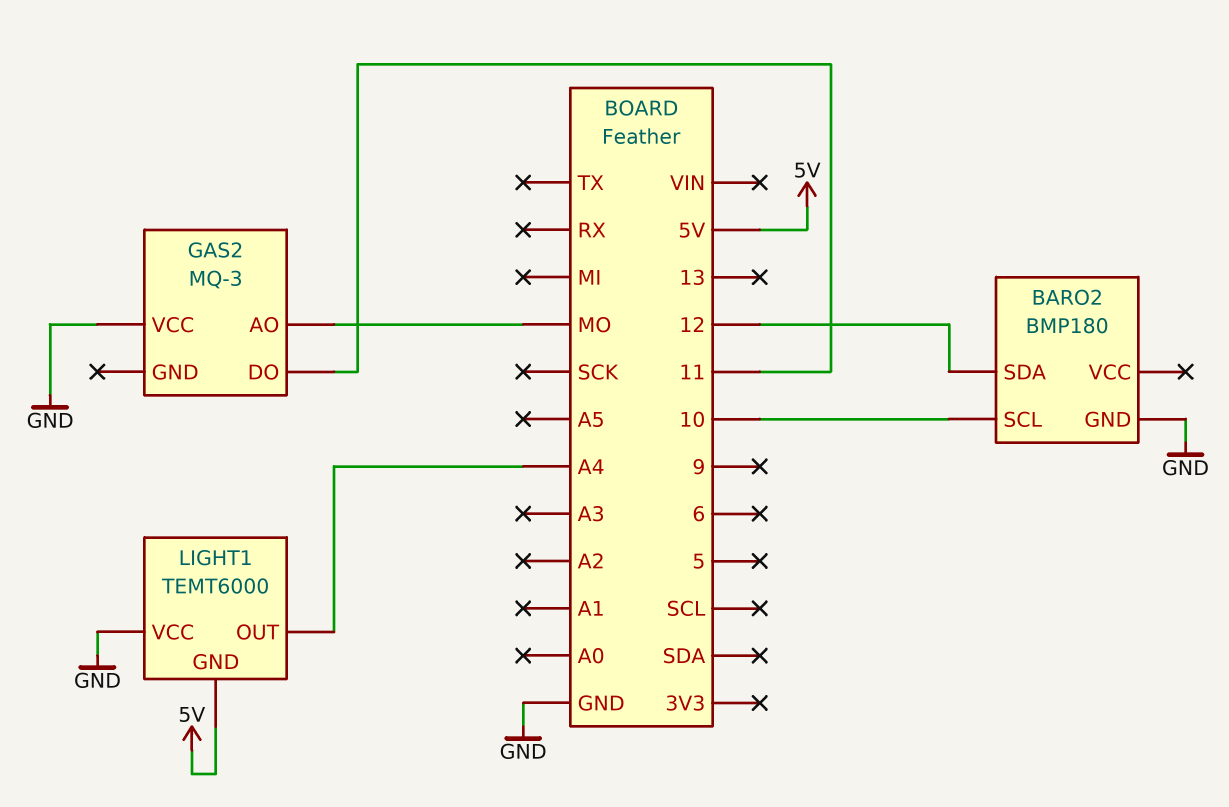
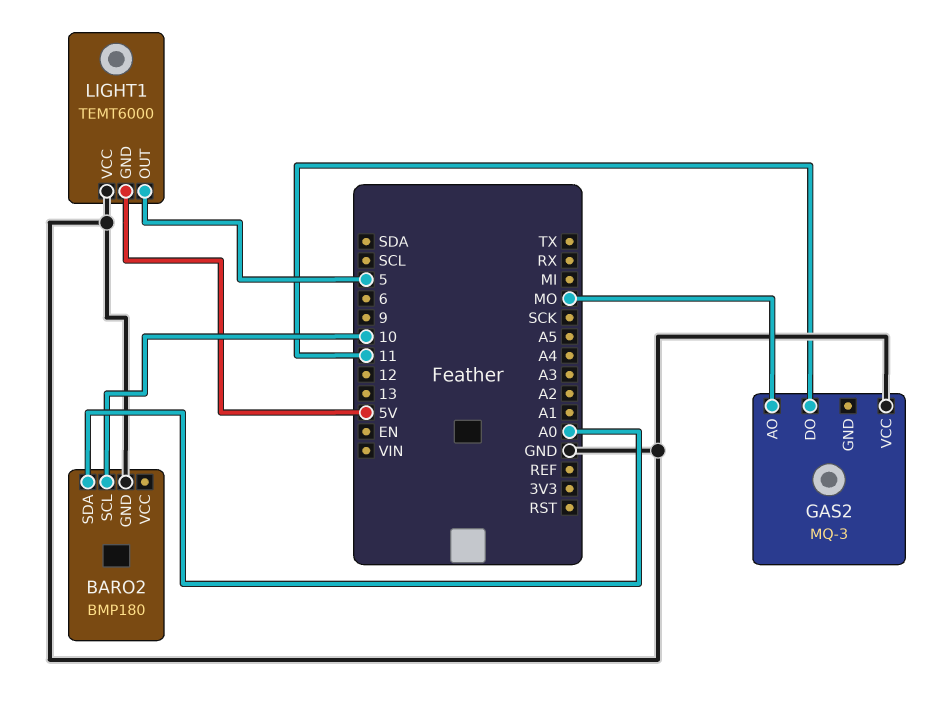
BARO2 pin SDA: 12 -> A0
LIGHT1 pin OUT: A4 -> 5

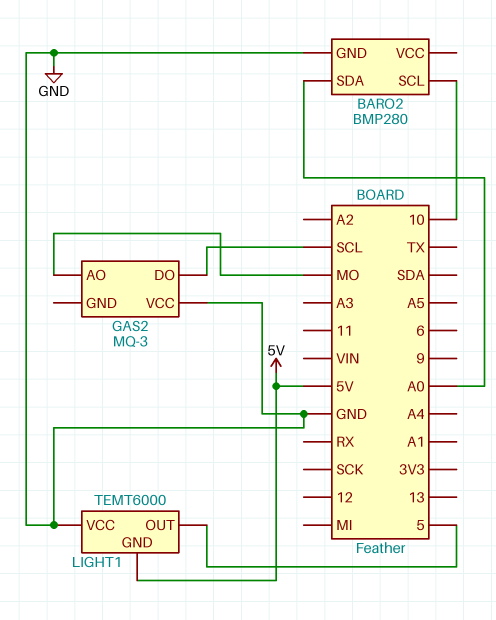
BARO2: BMP180 -> BMP280
GAS2 pin DO: 11 -> SCL

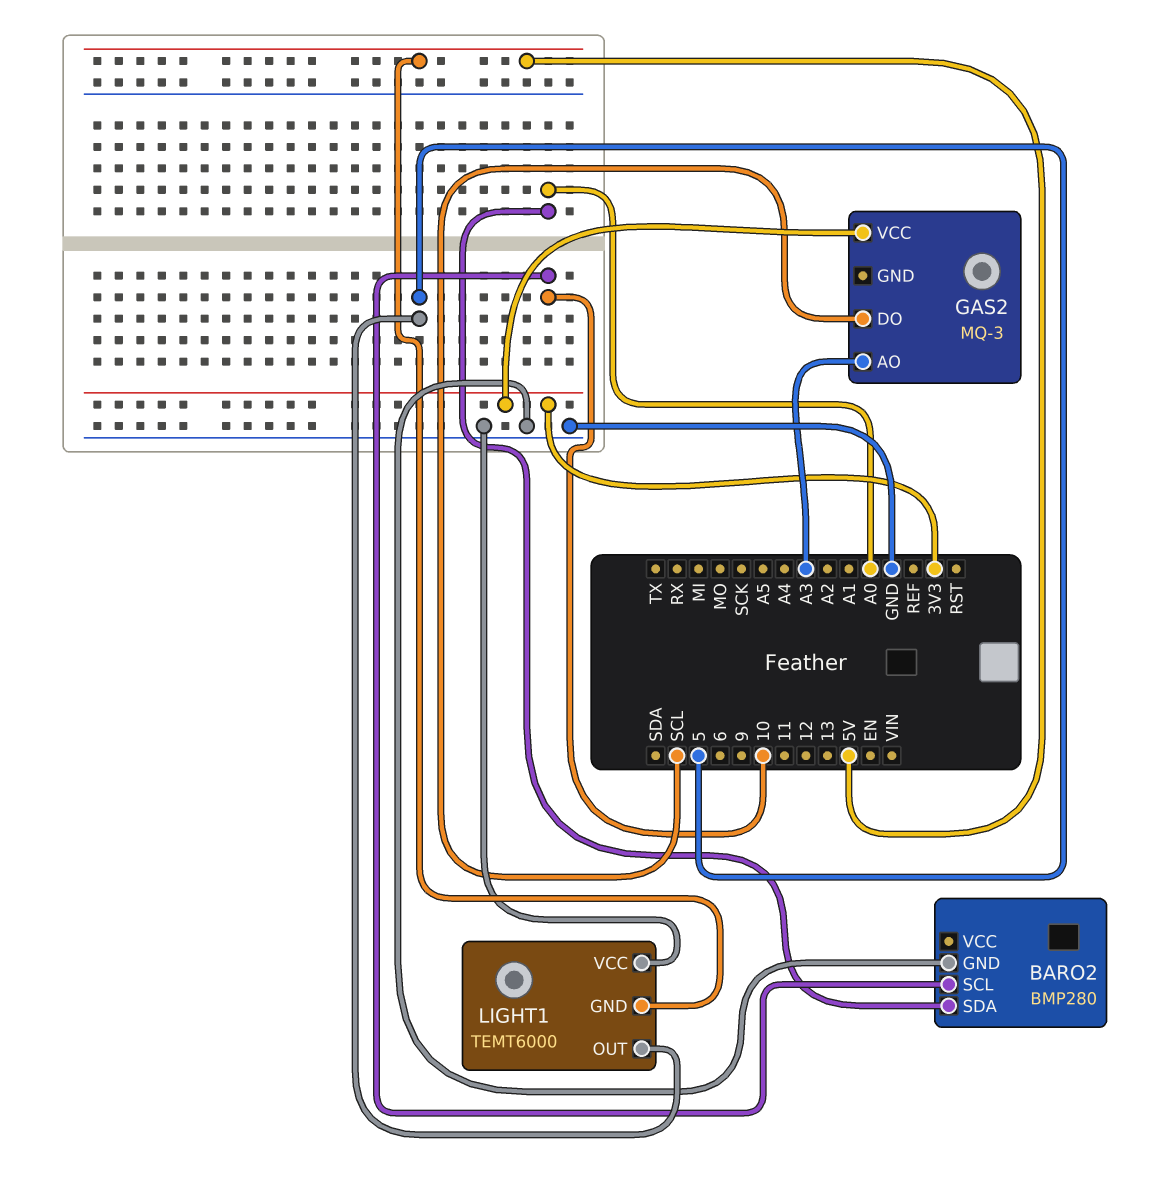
GAS2 pin AO: MO -> A3
GAS2 pin VCC: GND -> 3V3

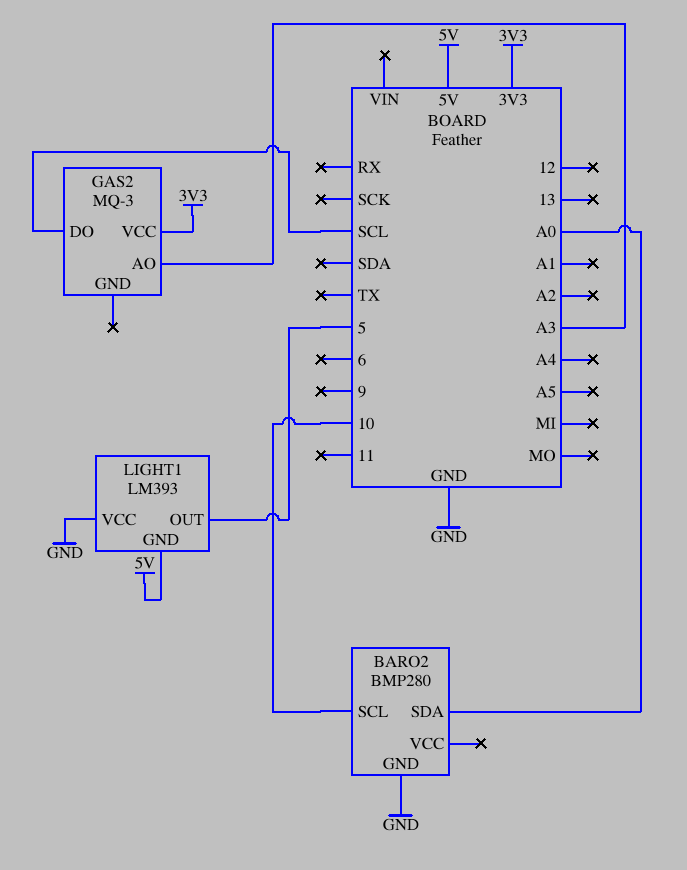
LIGHT1: TEMT6000 -> LM393

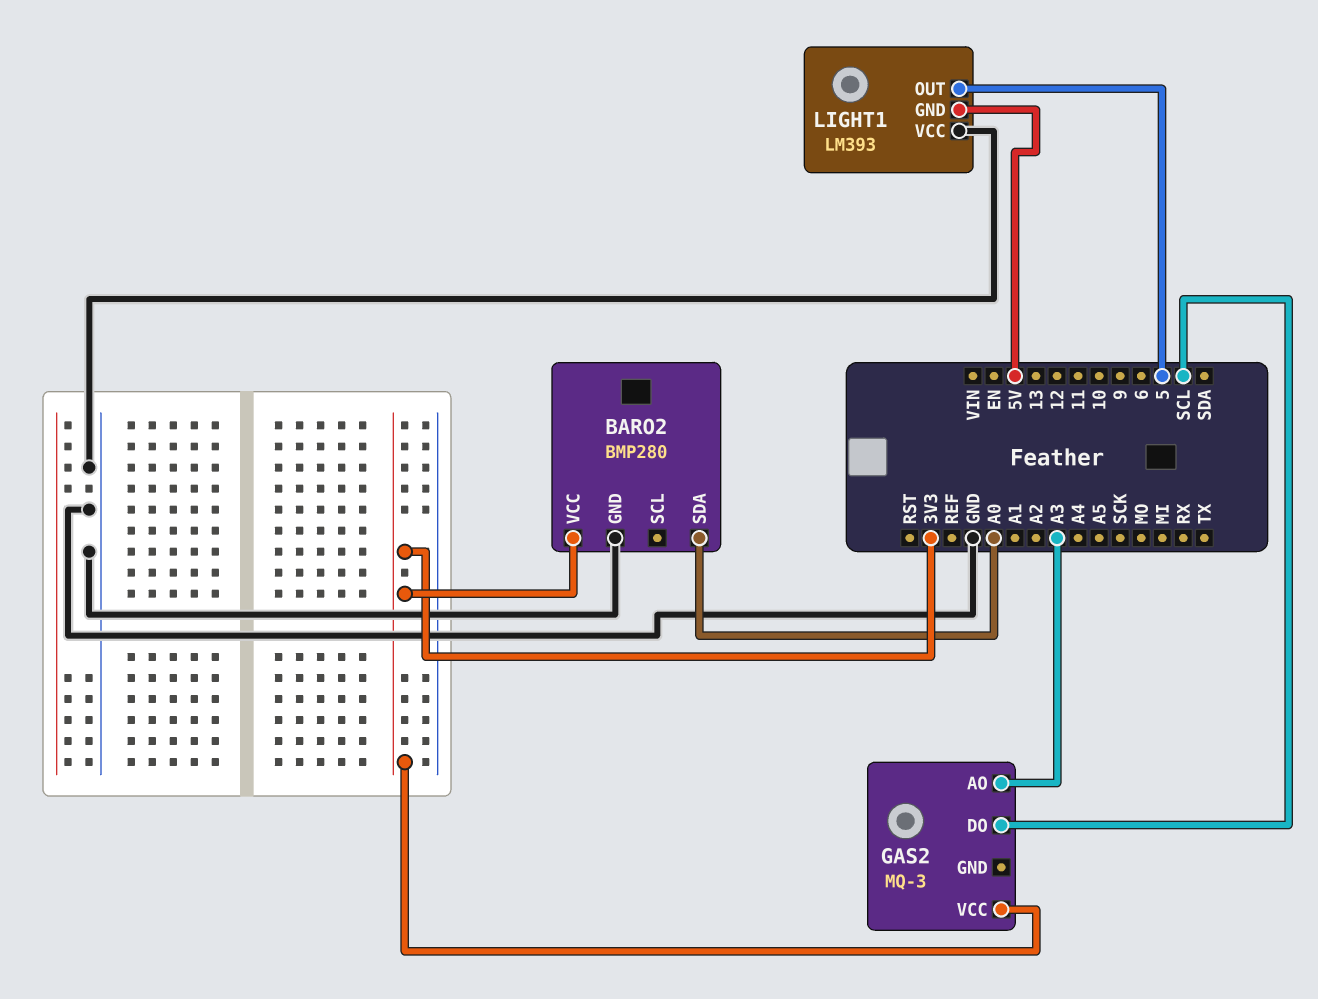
BARO2 pin SCL: 10 -> none
BARO2 pin VCC: none -> 3V3

